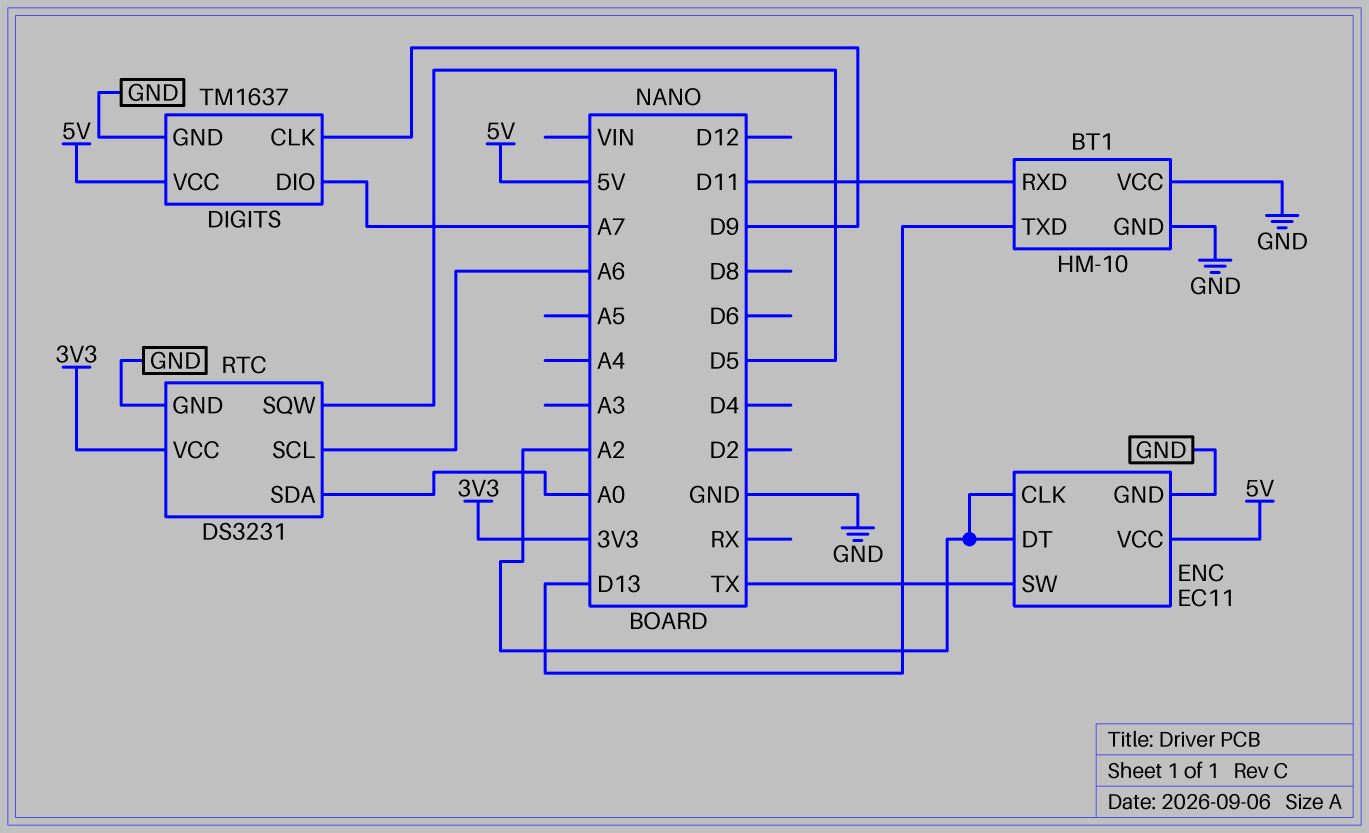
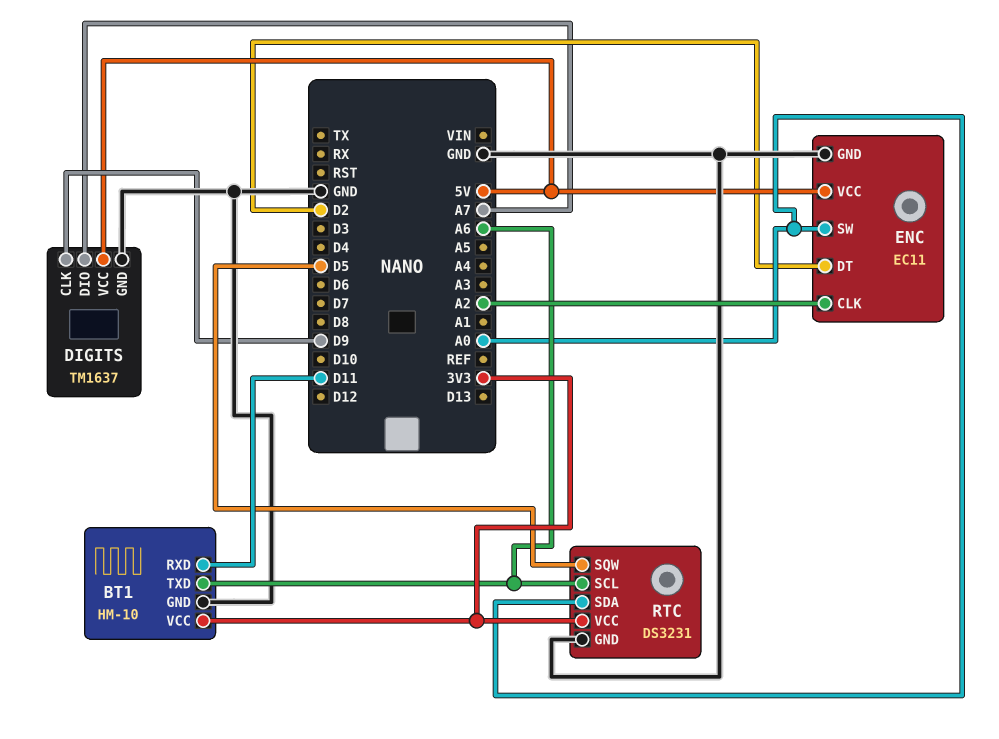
BT1 pin TXD: D13 -> A6
BT1 pin VCC: GND -> 3V3
ENC pin DT: A2 -> D2
ENC pin SW: TX -> A0

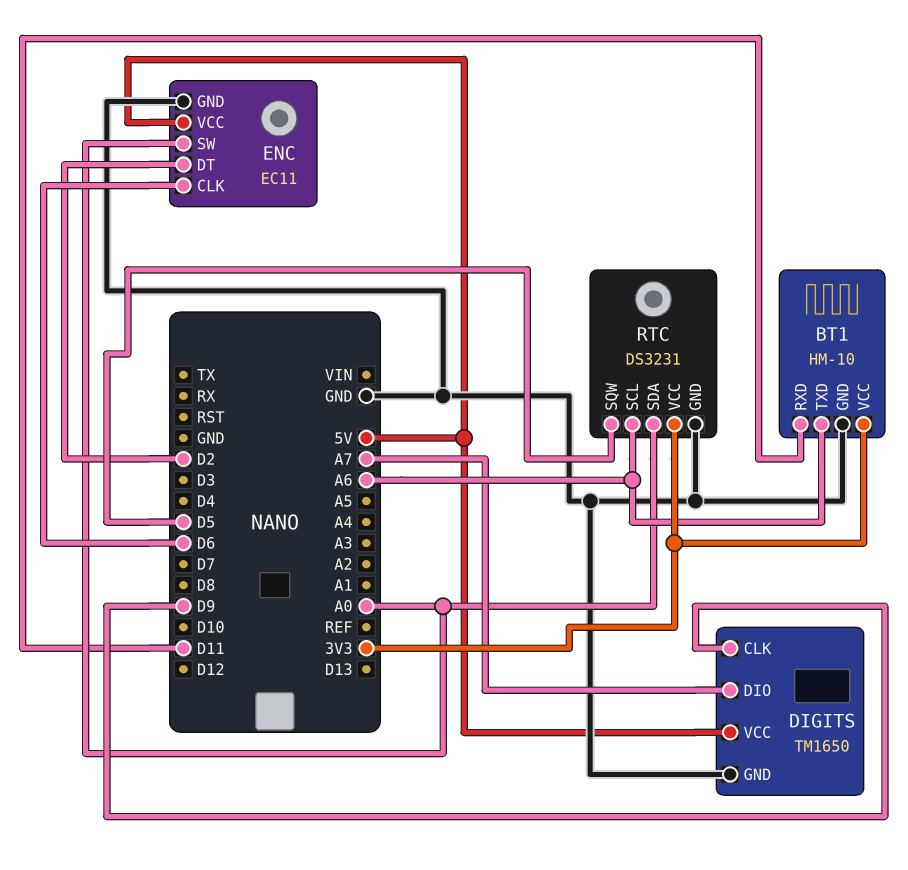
DIGITS: TM1637 -> TM1650
ENC pin CLK: A2 -> D6

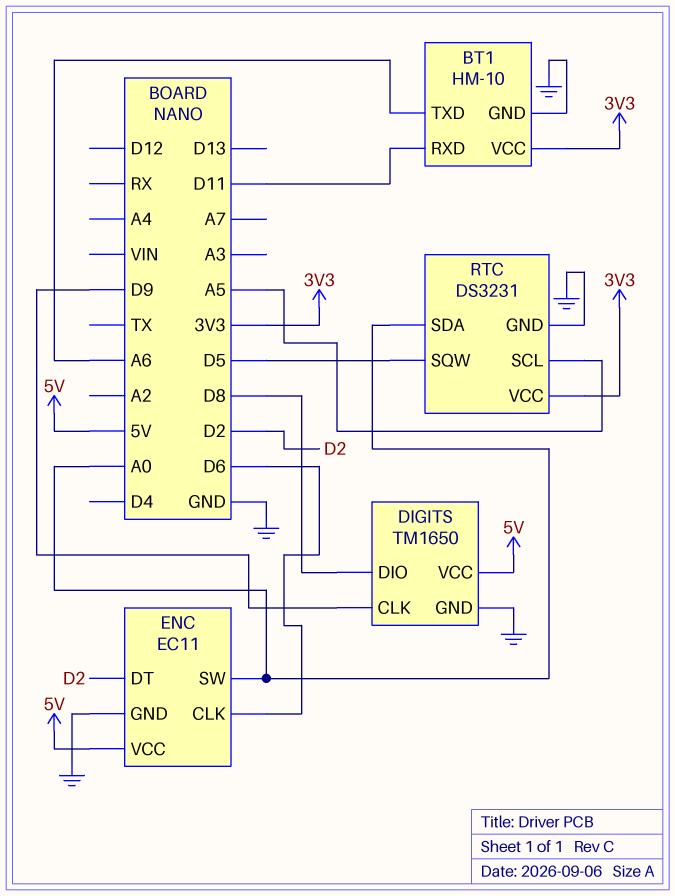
DIGITS pin DIO: A7 -> D8
RTC pin SCL: A6 -> A5

